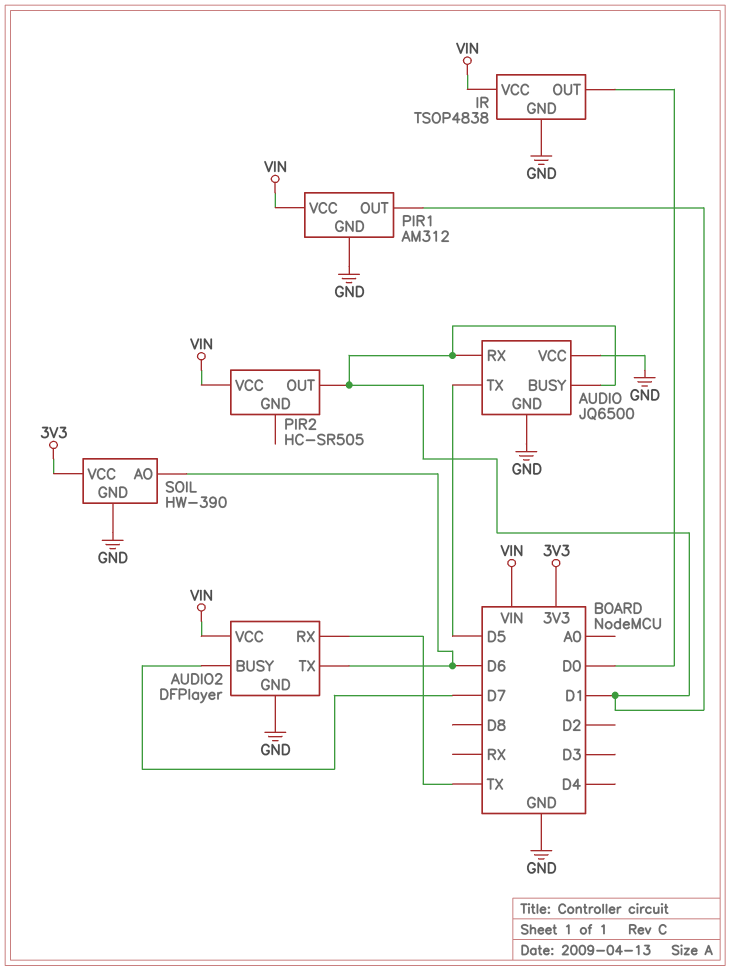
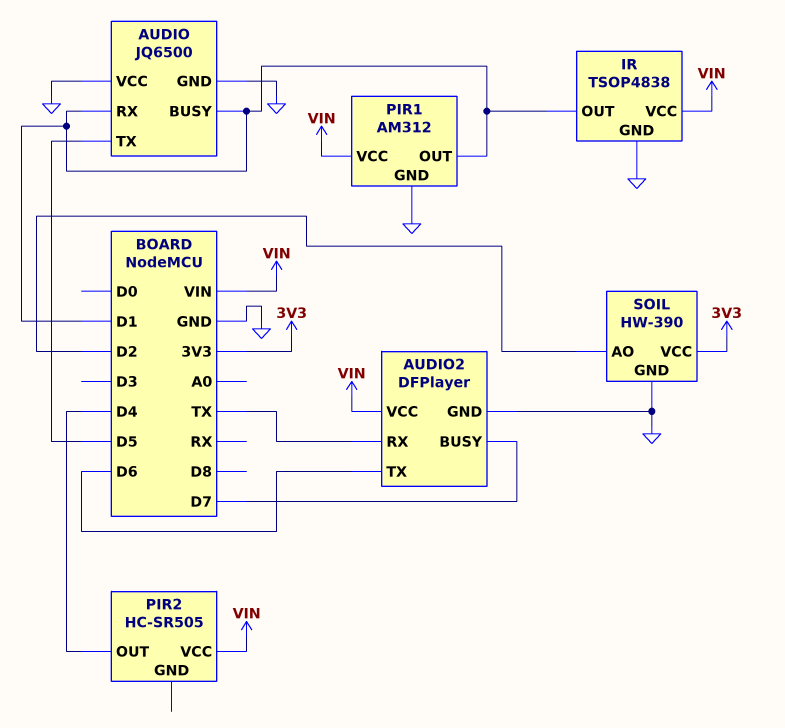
IR pin OUT: D0 -> D1
PIR2 pin OUT: D1 -> D4
SOIL pin AO: D6 -> D2

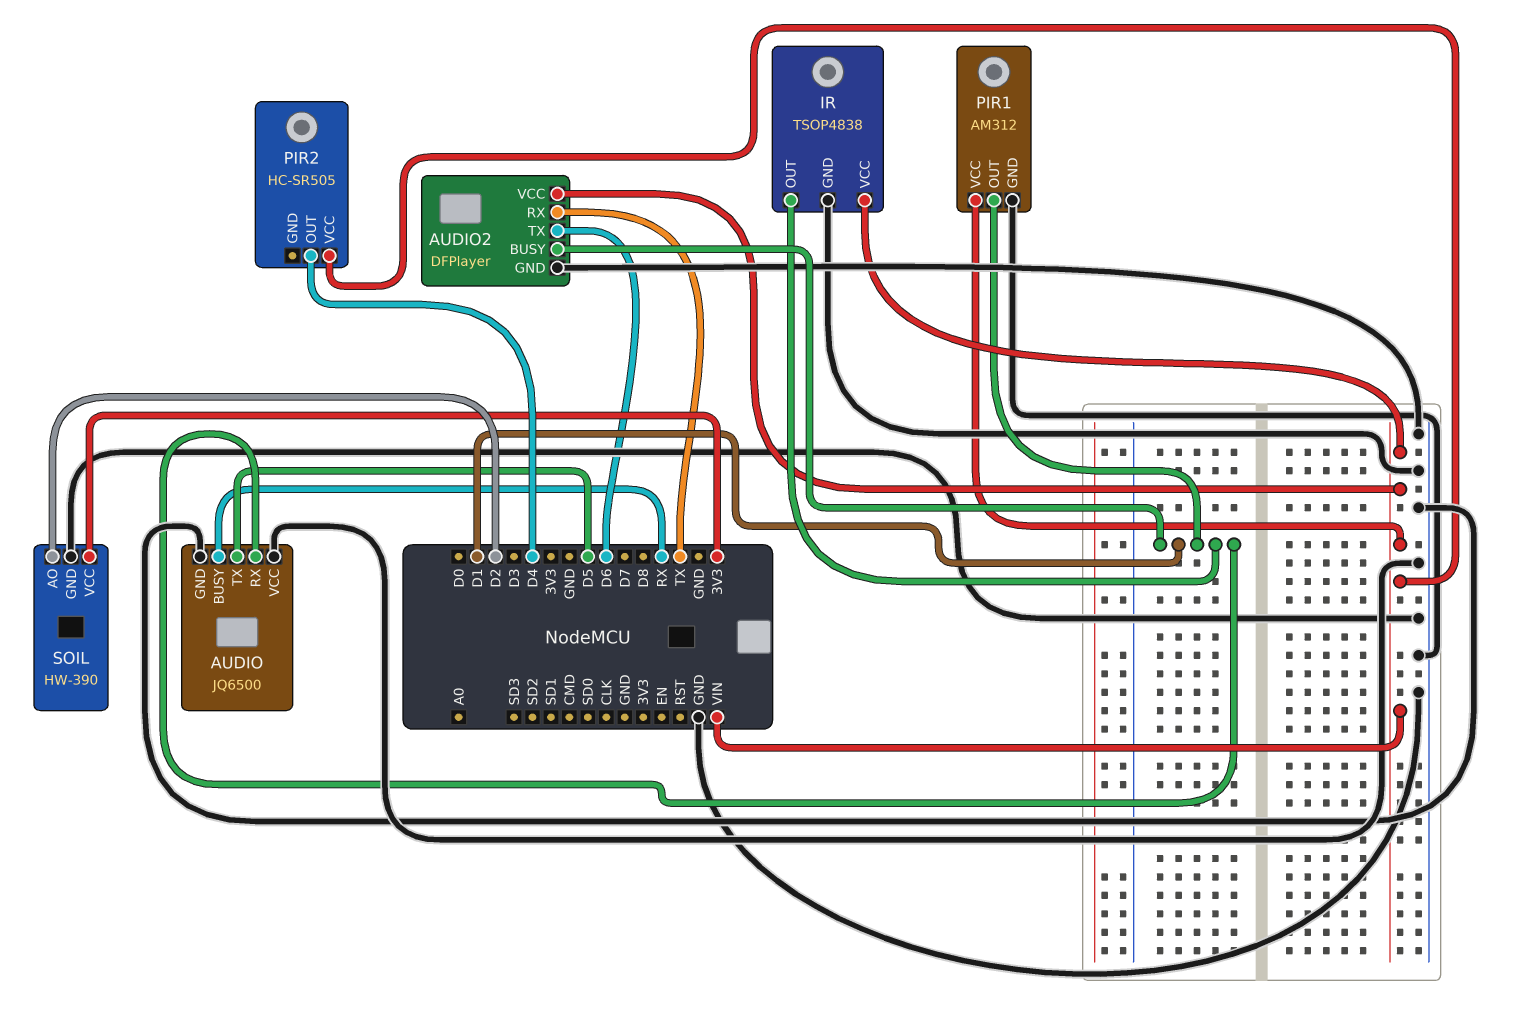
AUDIO pin BUSY: D1 -> RX
AUDIO2 pin BUSY: D7 -> D1

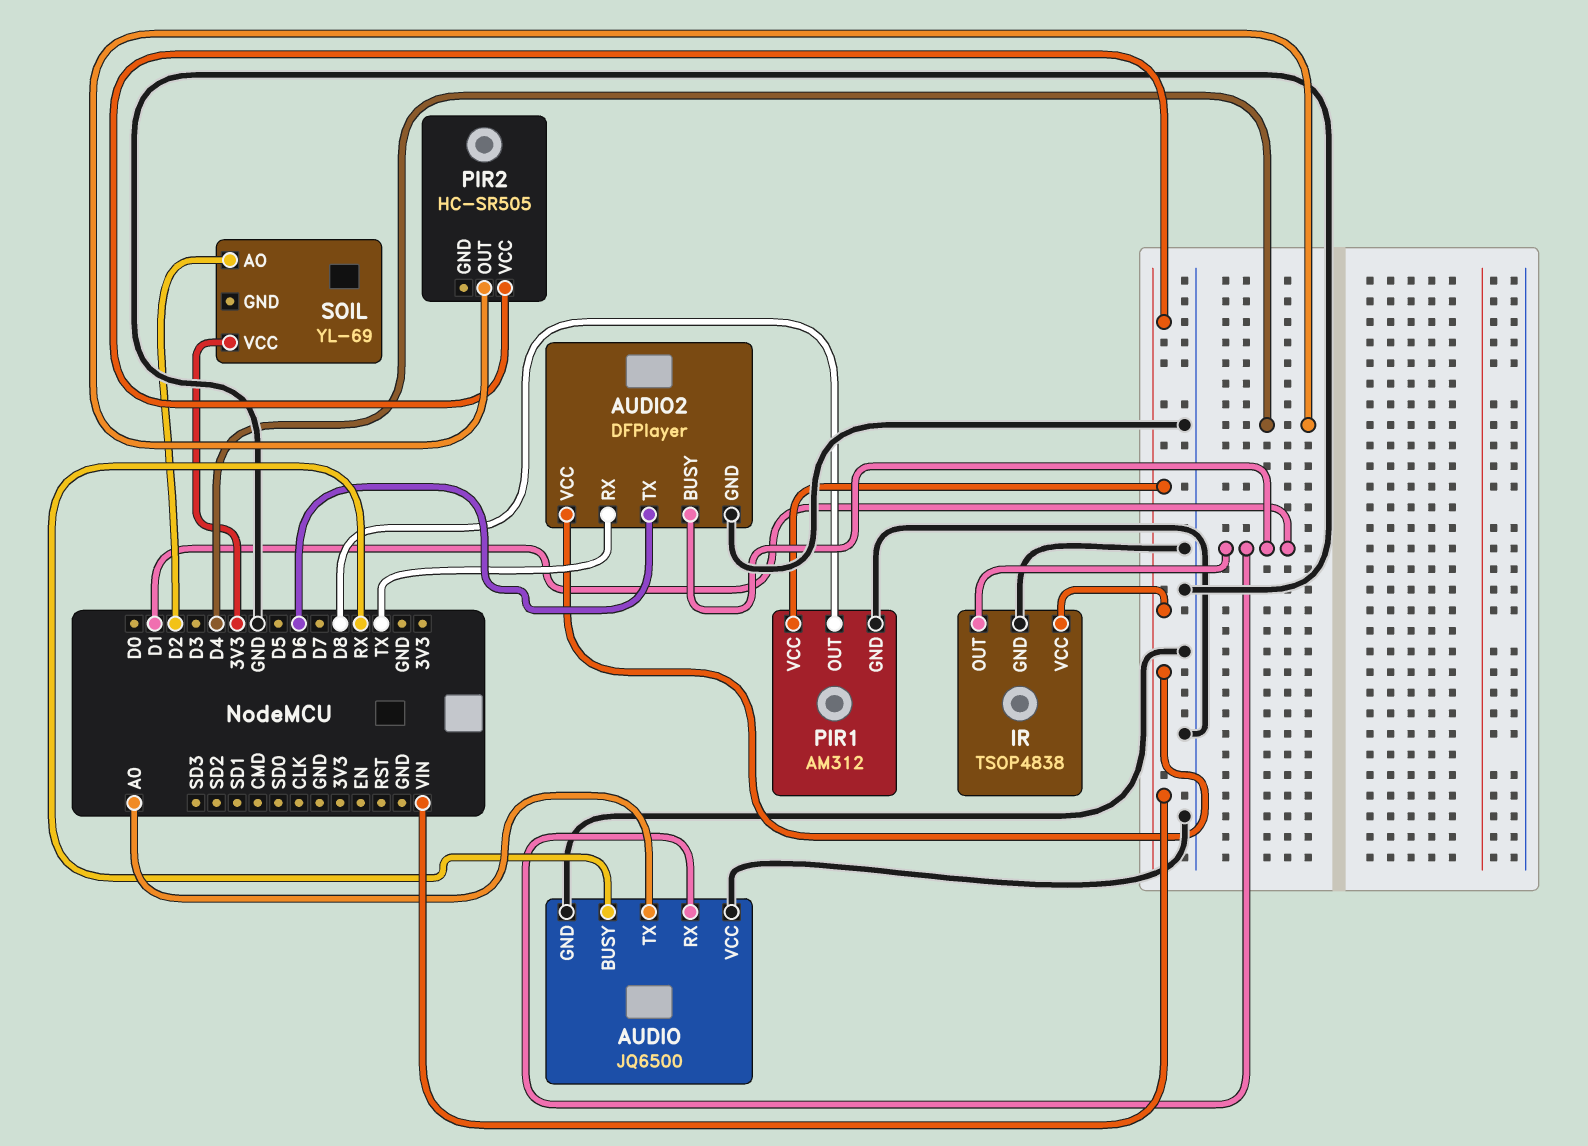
AUDIO pin TX: D5 -> A0
PIR1 pin OUT: D1 -> D8
SOIL: HW-390 -> YL-69
SOIL pin GND: GND -> none

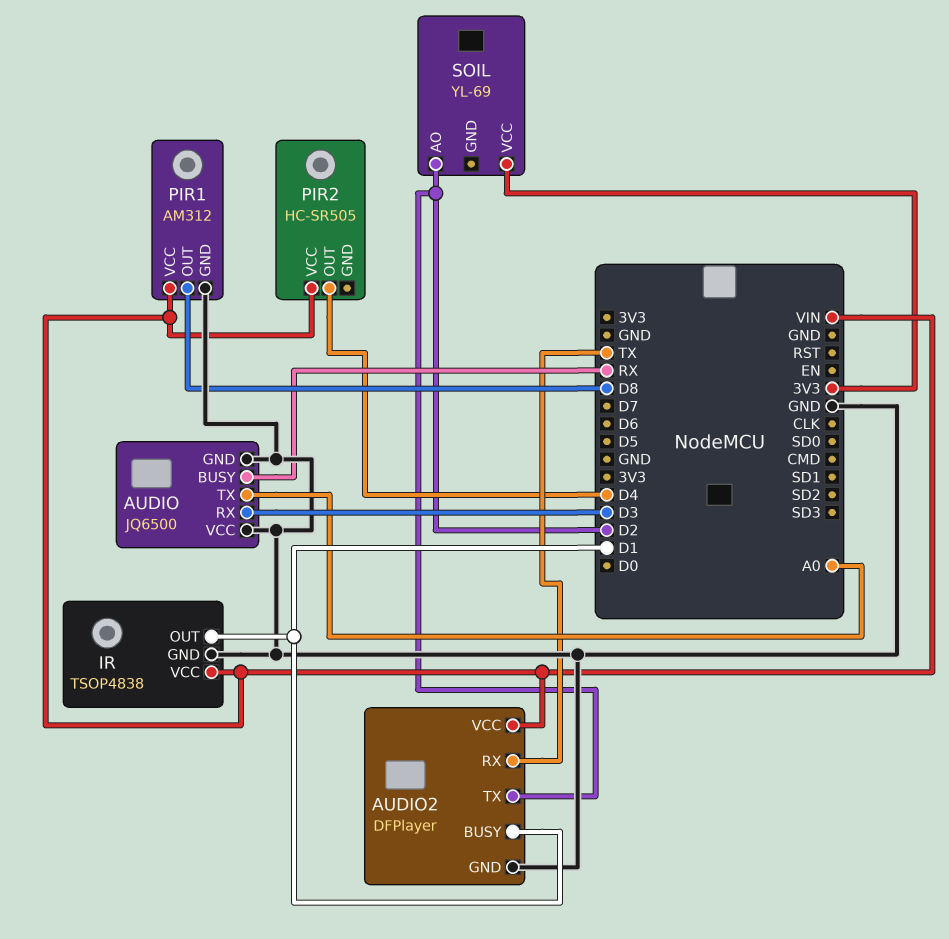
AUDIO pin RX: D1 -> D3
AUDIO2 pin TX: D6 -> D2

